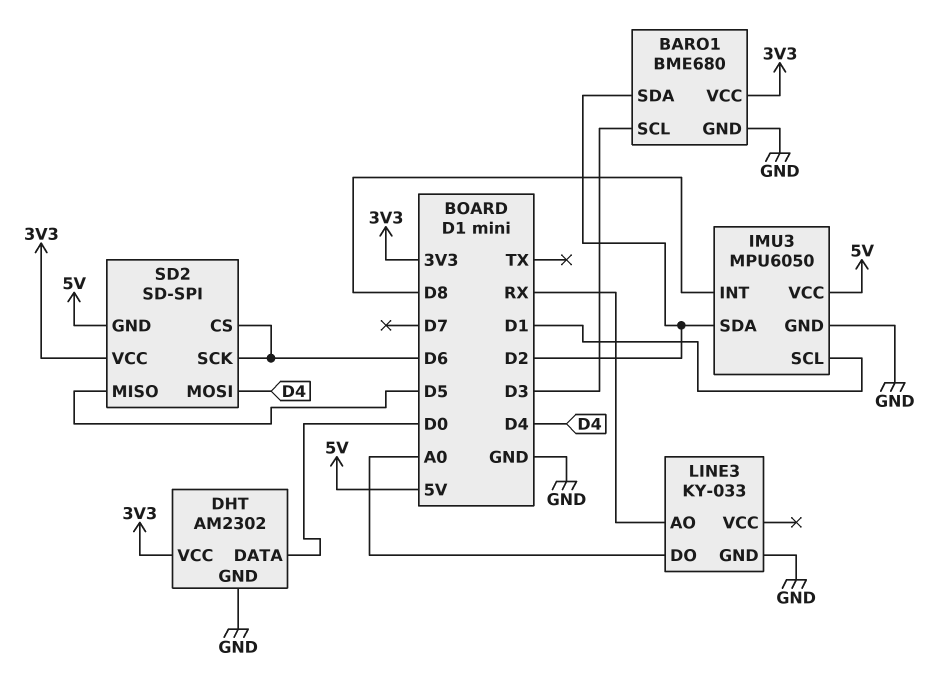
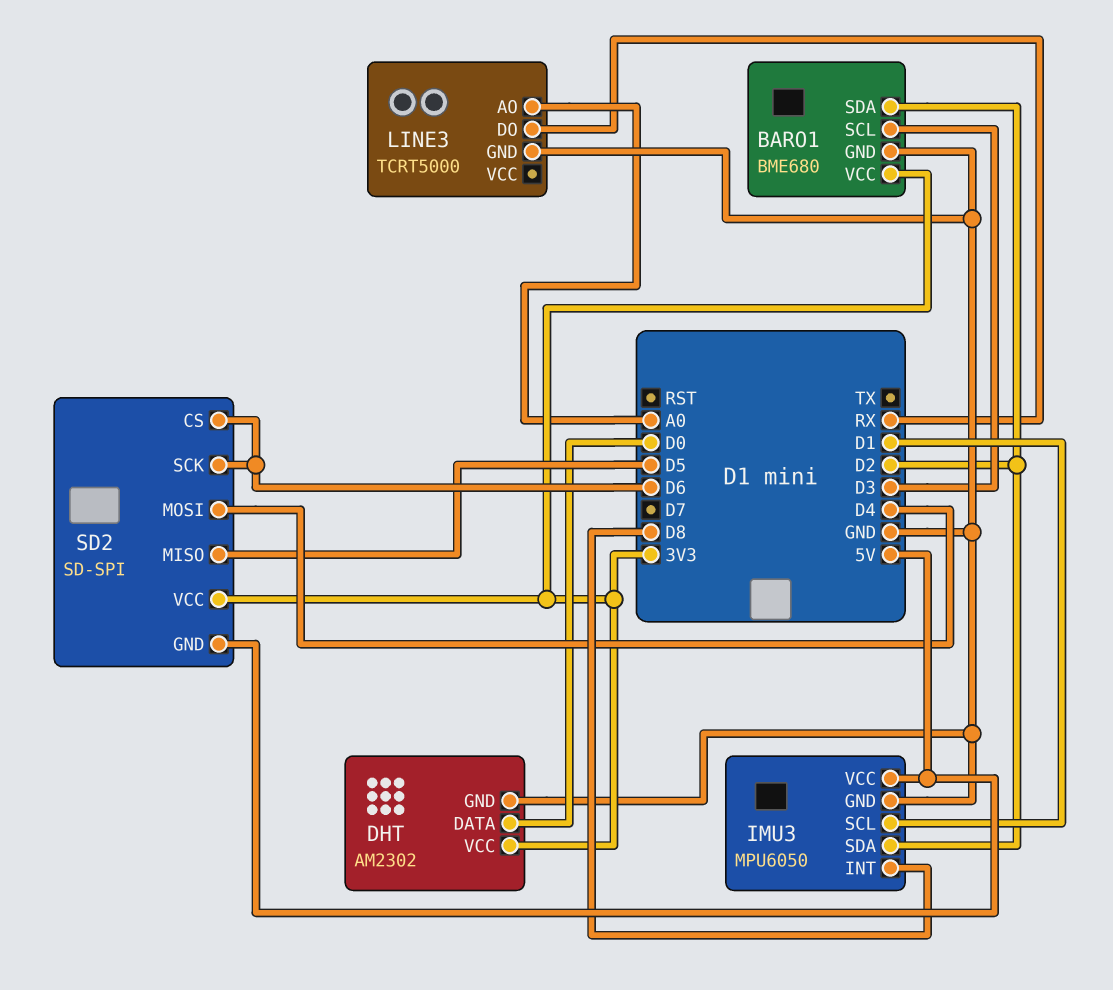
LINE3: KY-033 -> TCRT5000
LINE3 pin AO: RX -> A0
LINE3 pin DO: A0 -> RX

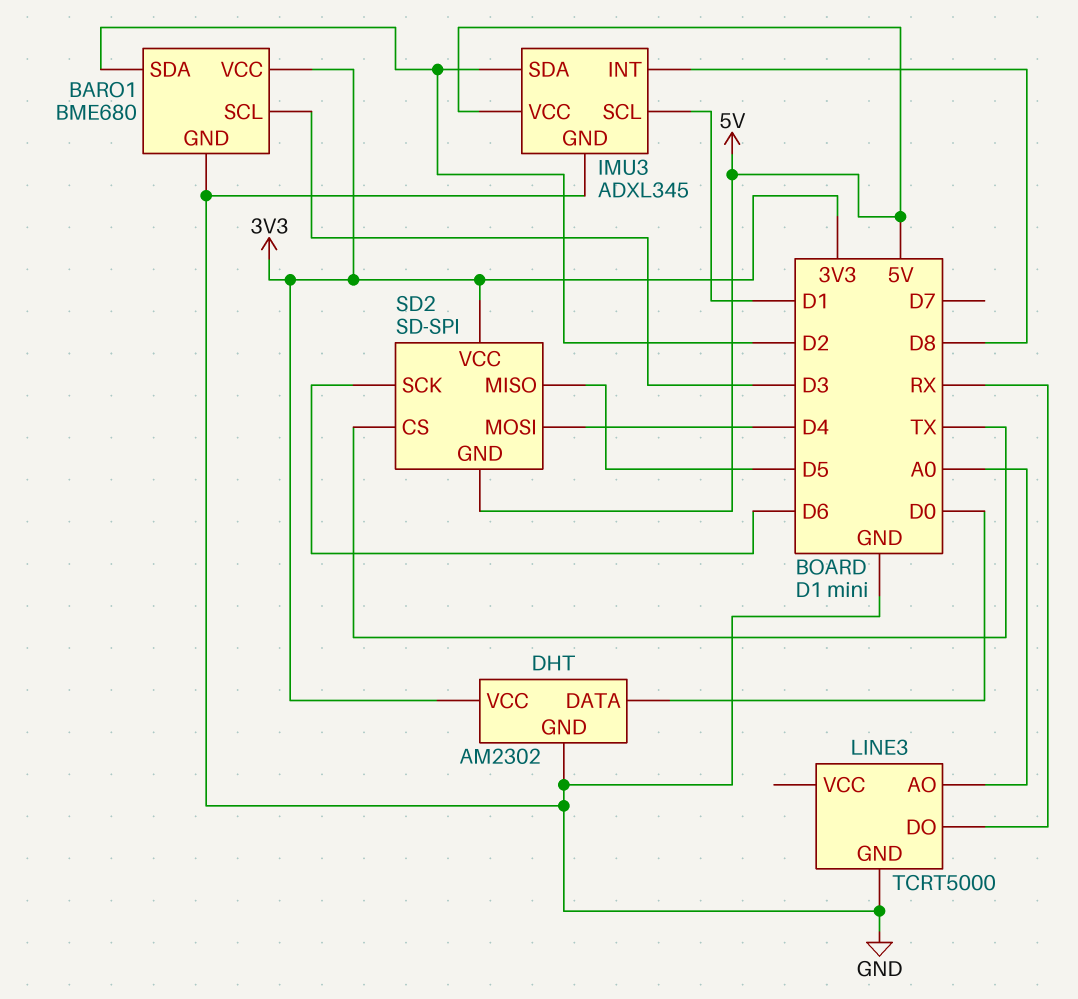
IMU3: MPU6050 -> ADXL345
SD2 pin CS: D6 -> TX

